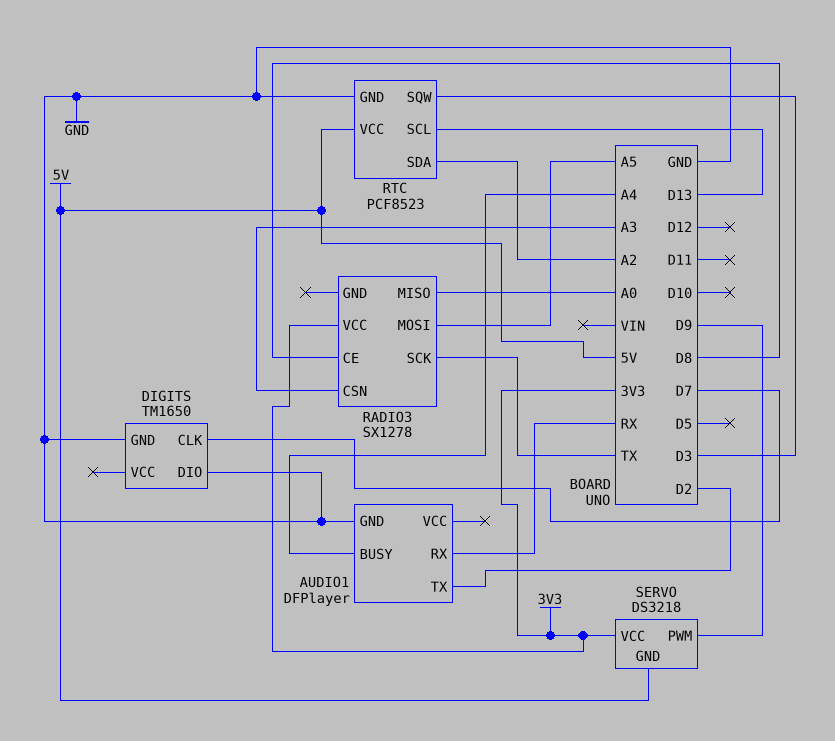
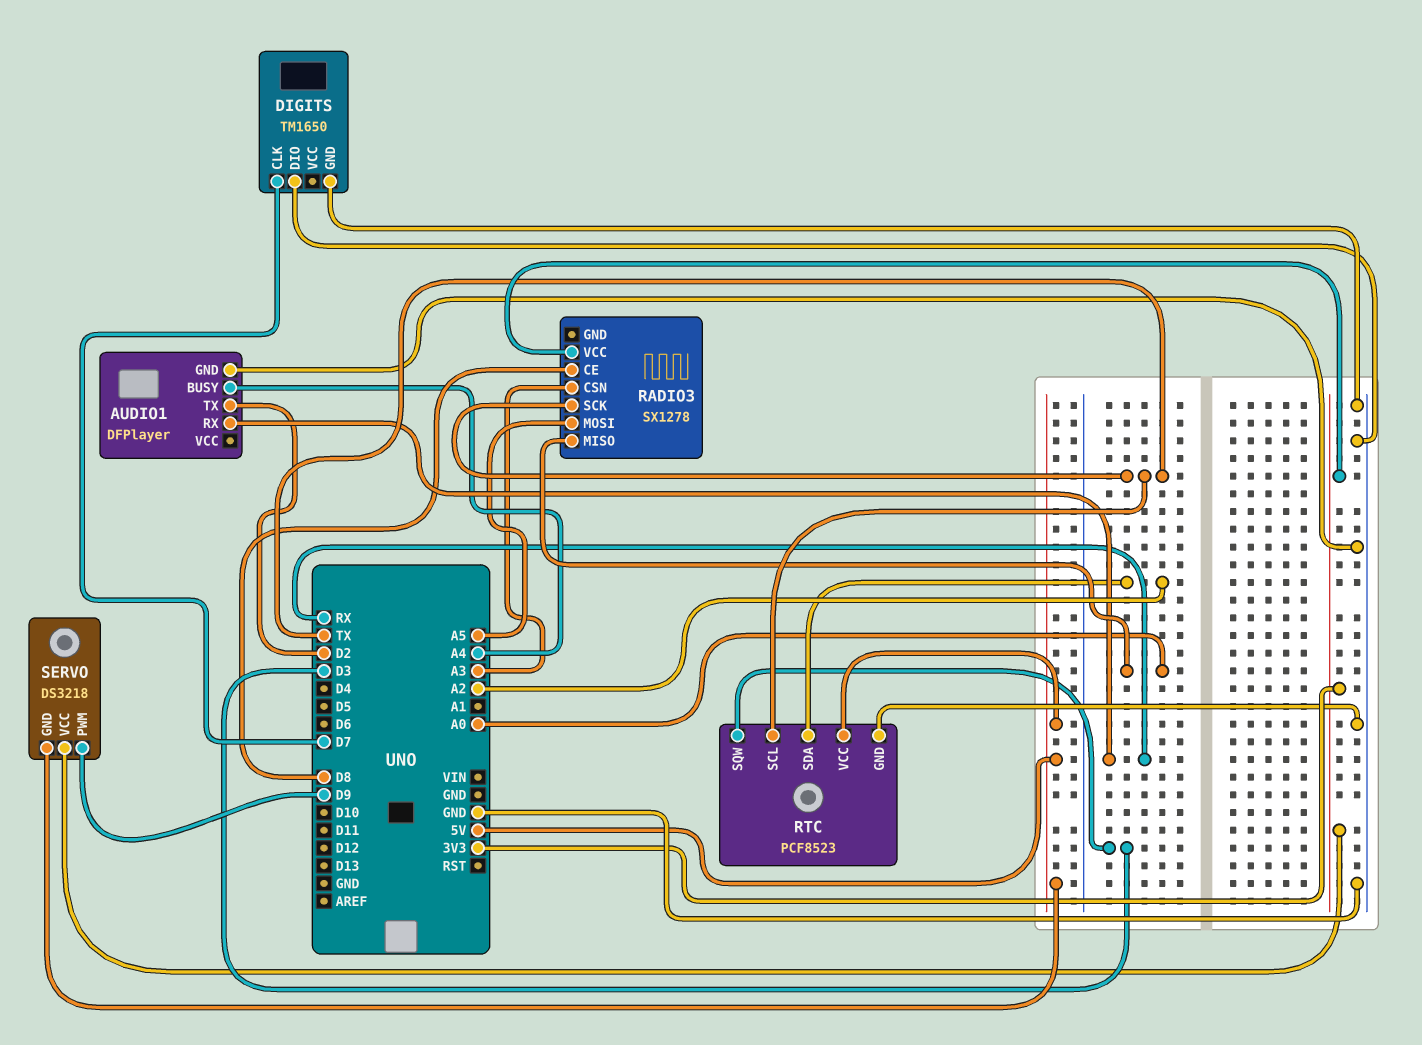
RTC pin SCL: D13 -> TX

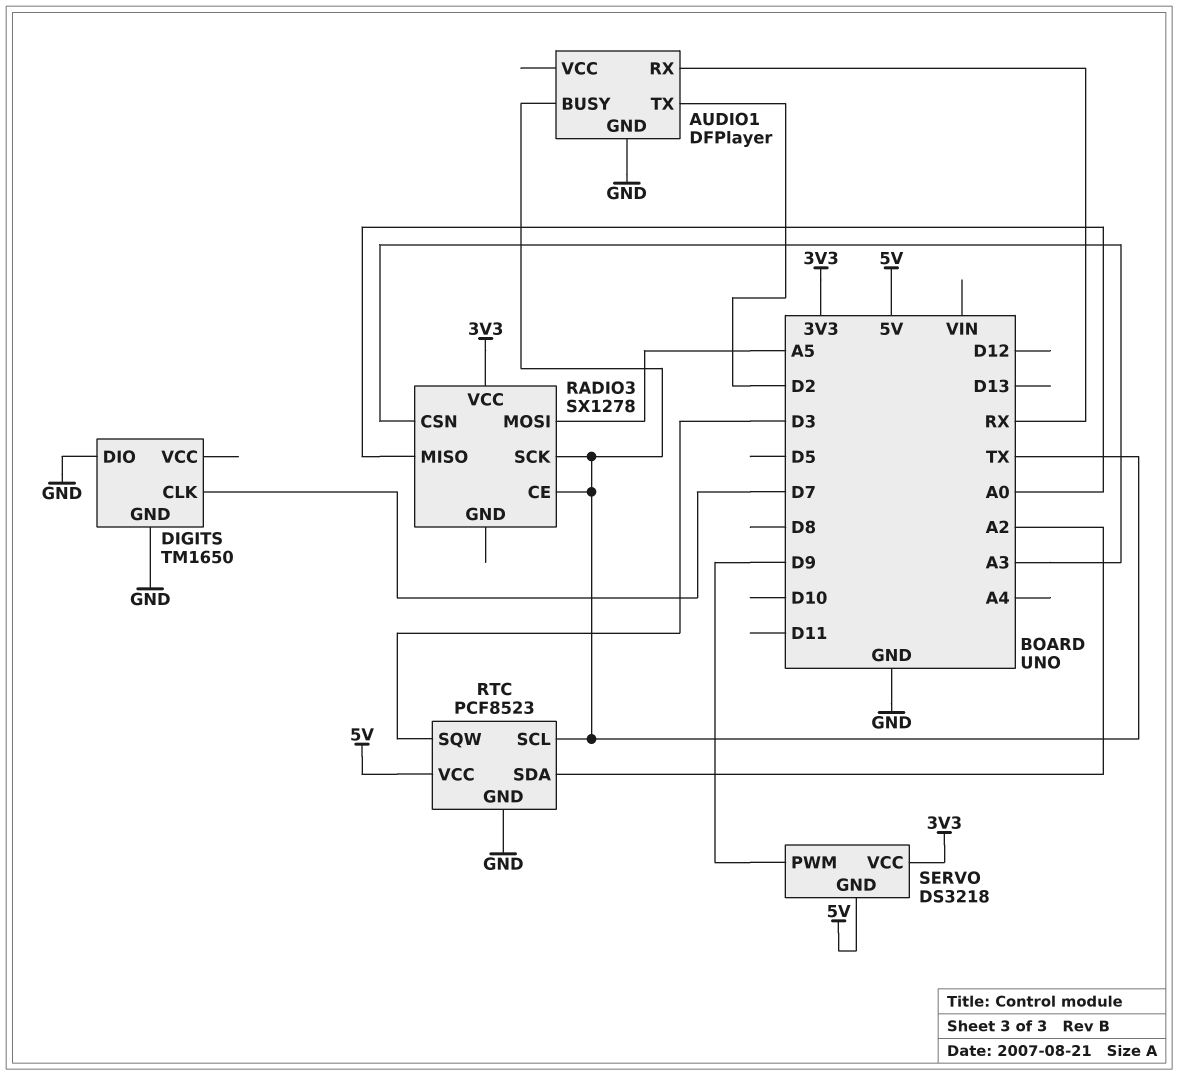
AUDIO1 pin BUSY: A4 -> TX
RADIO3 pin CE: D8 -> TX

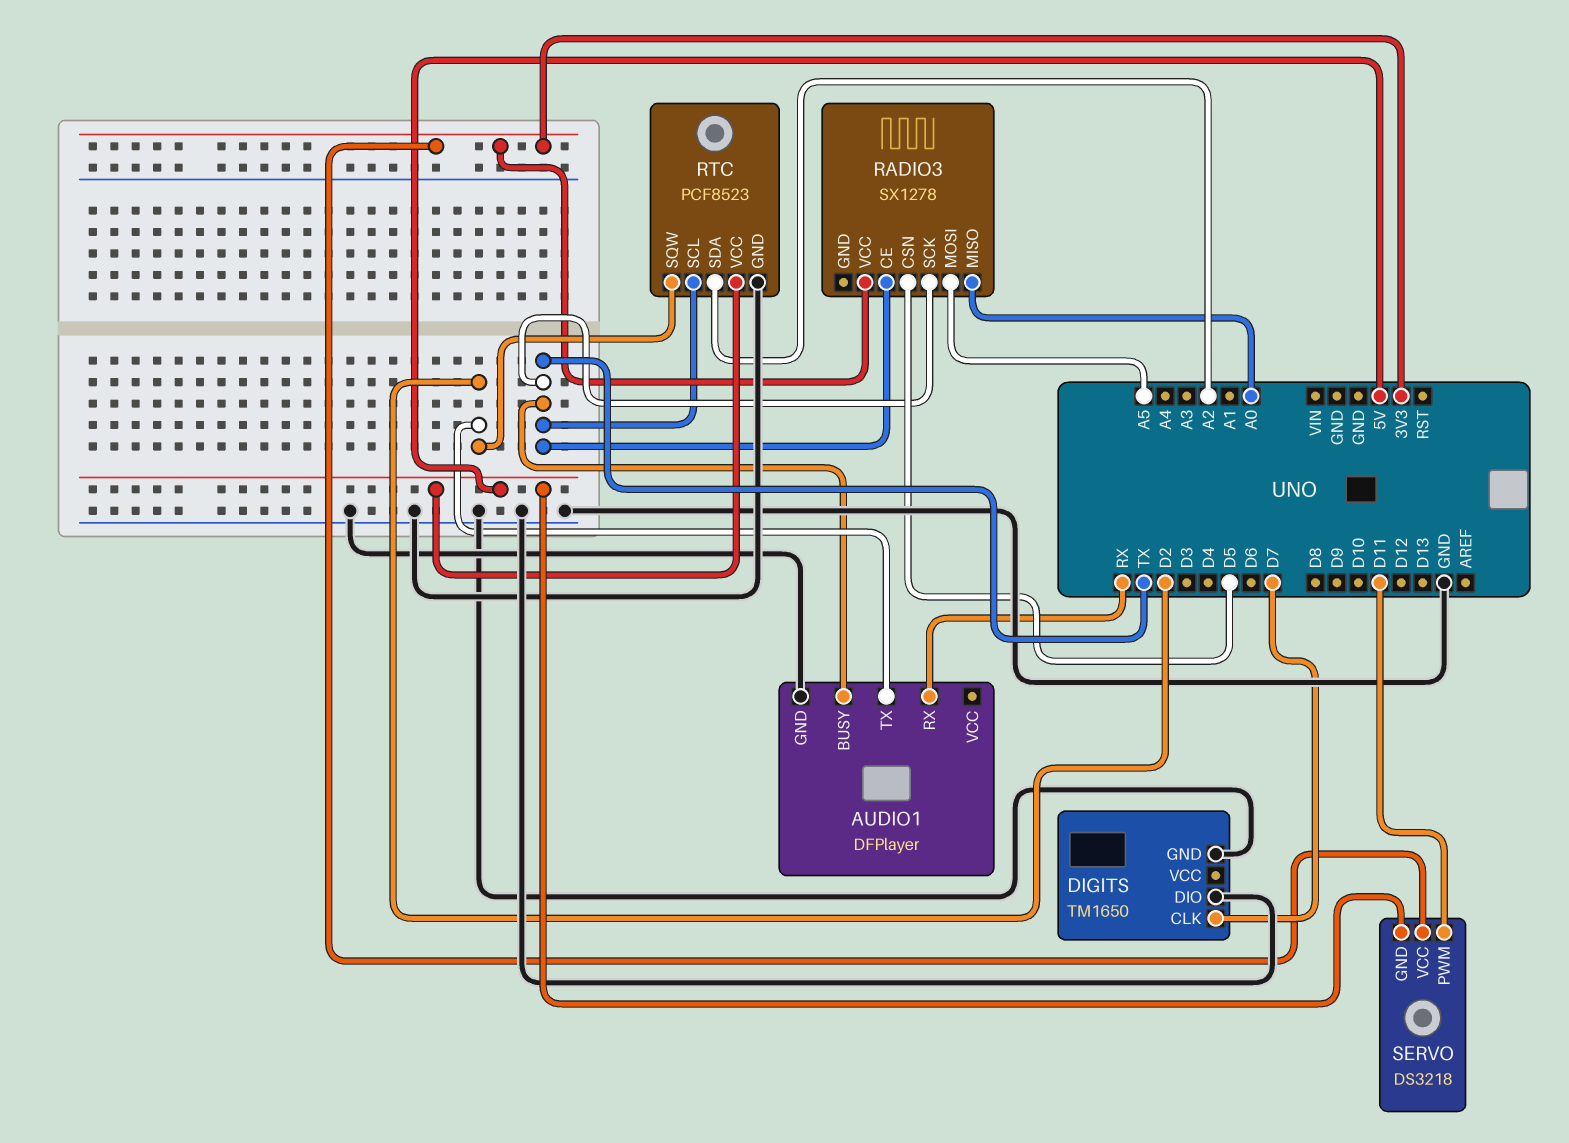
RADIO3 pin CSN: A3 -> D5
RTC pin SQW: D3 -> D2
SERVO pin PWM: D9 -> D11

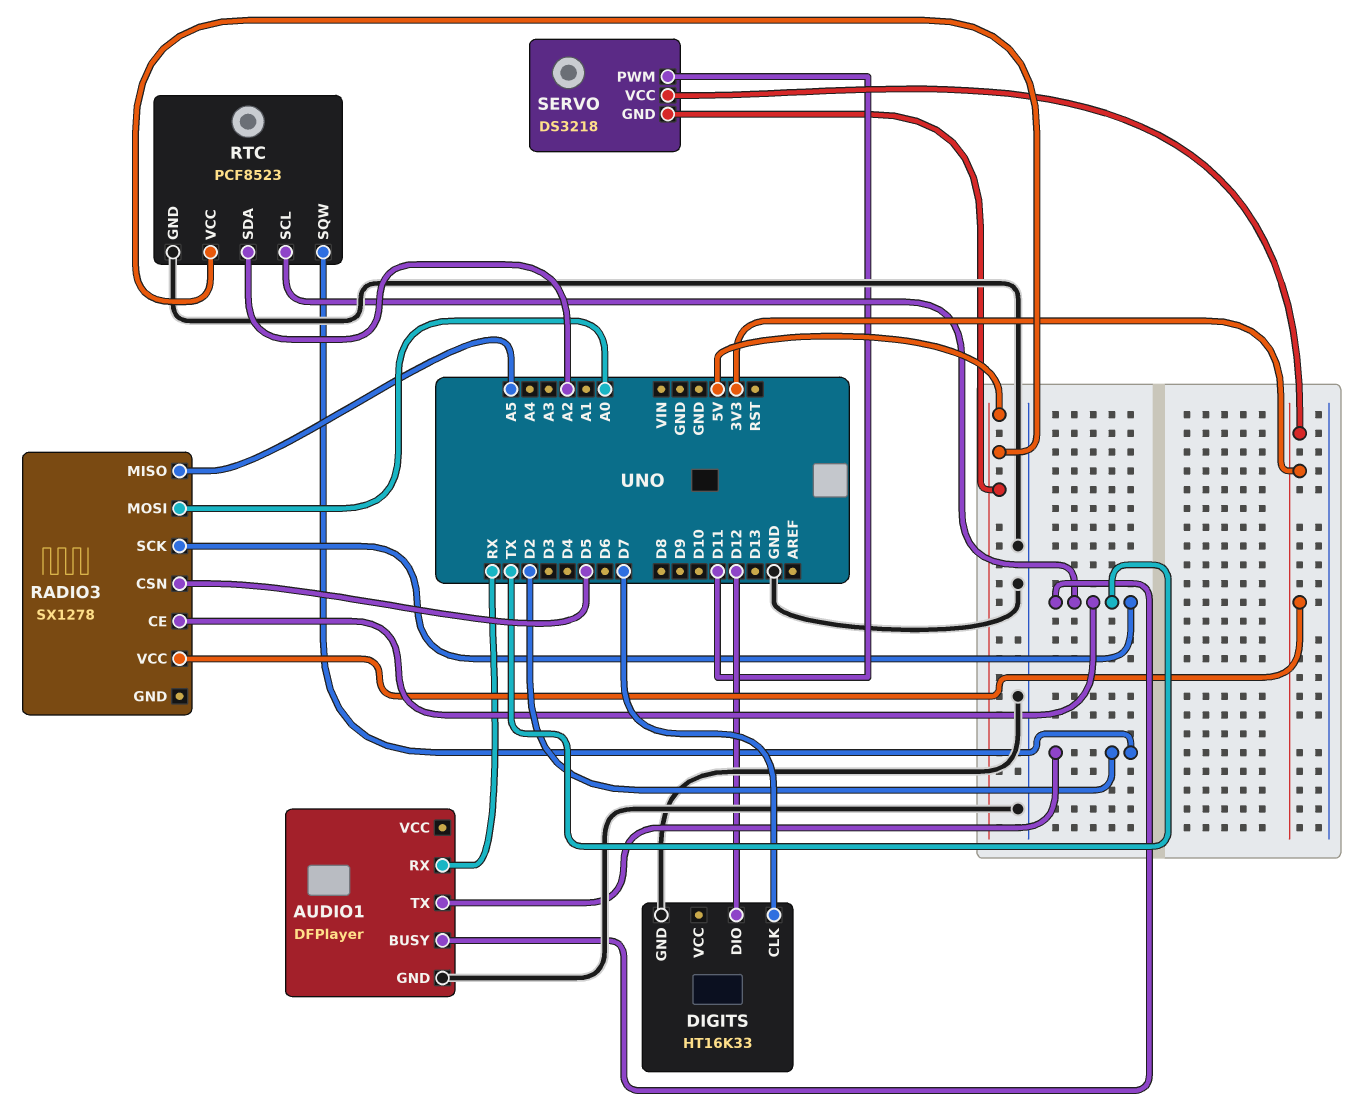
DIGITS: TM1650 -> HT16K33
DIGITS pin DIO: GND -> D12
RADIO3 pin MISO: A0 -> A5
RADIO3 pin MOSI: A5 -> A0

